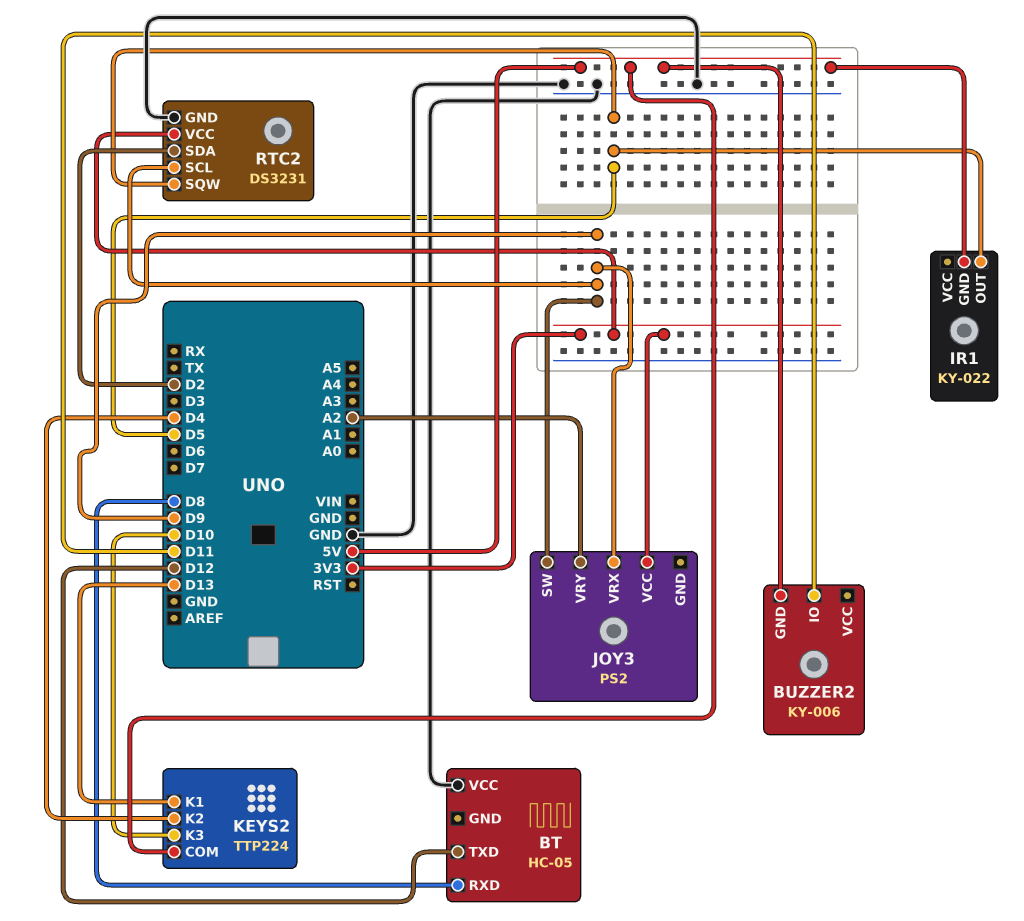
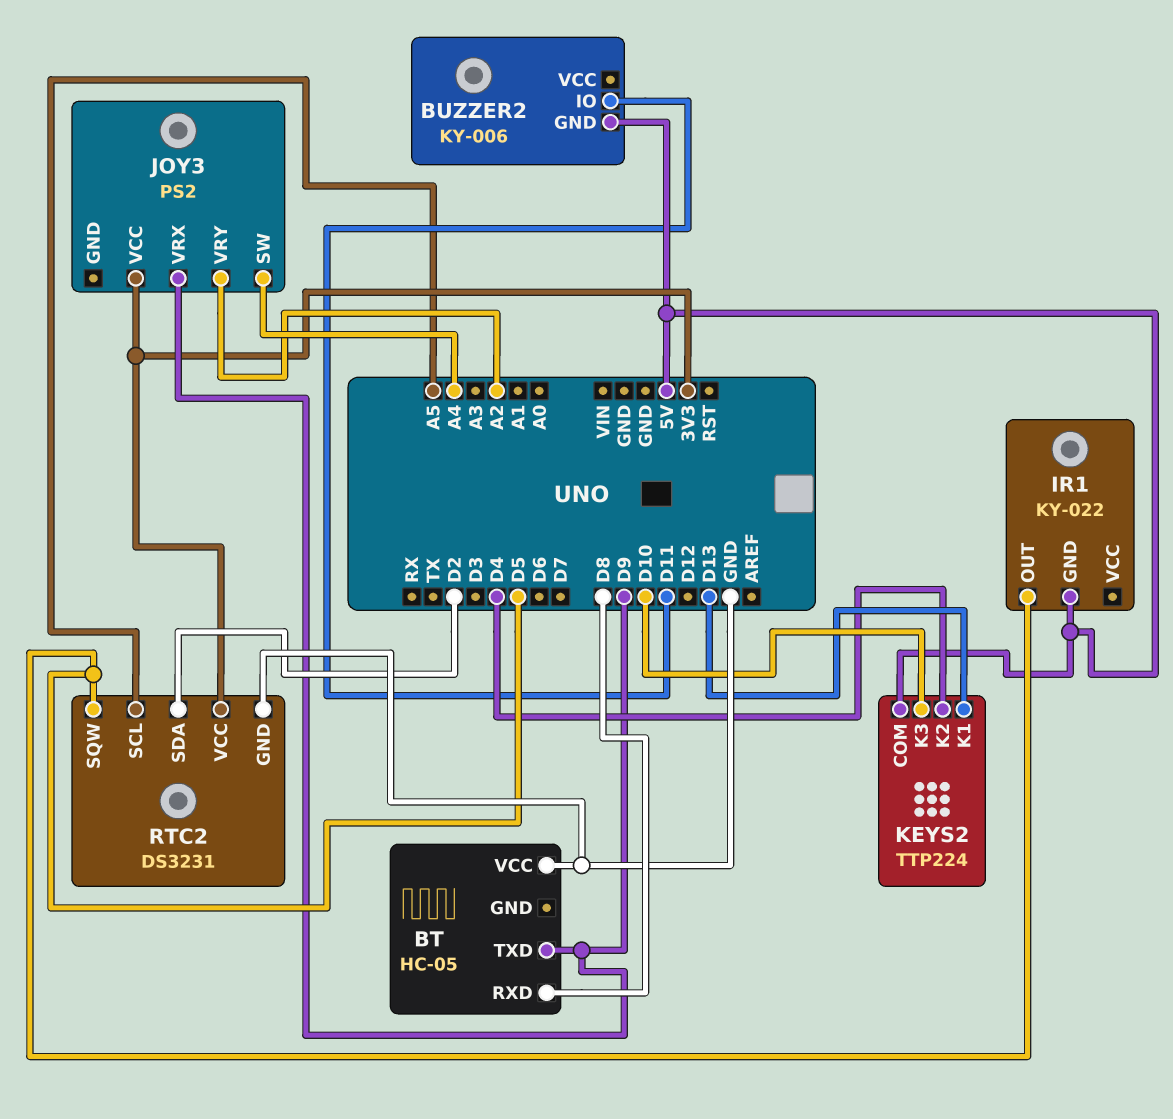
BT pin TXD: D12 -> D9
JOY3 pin SW: D9 -> A4
RTC2 pin SCL: D9 -> A5

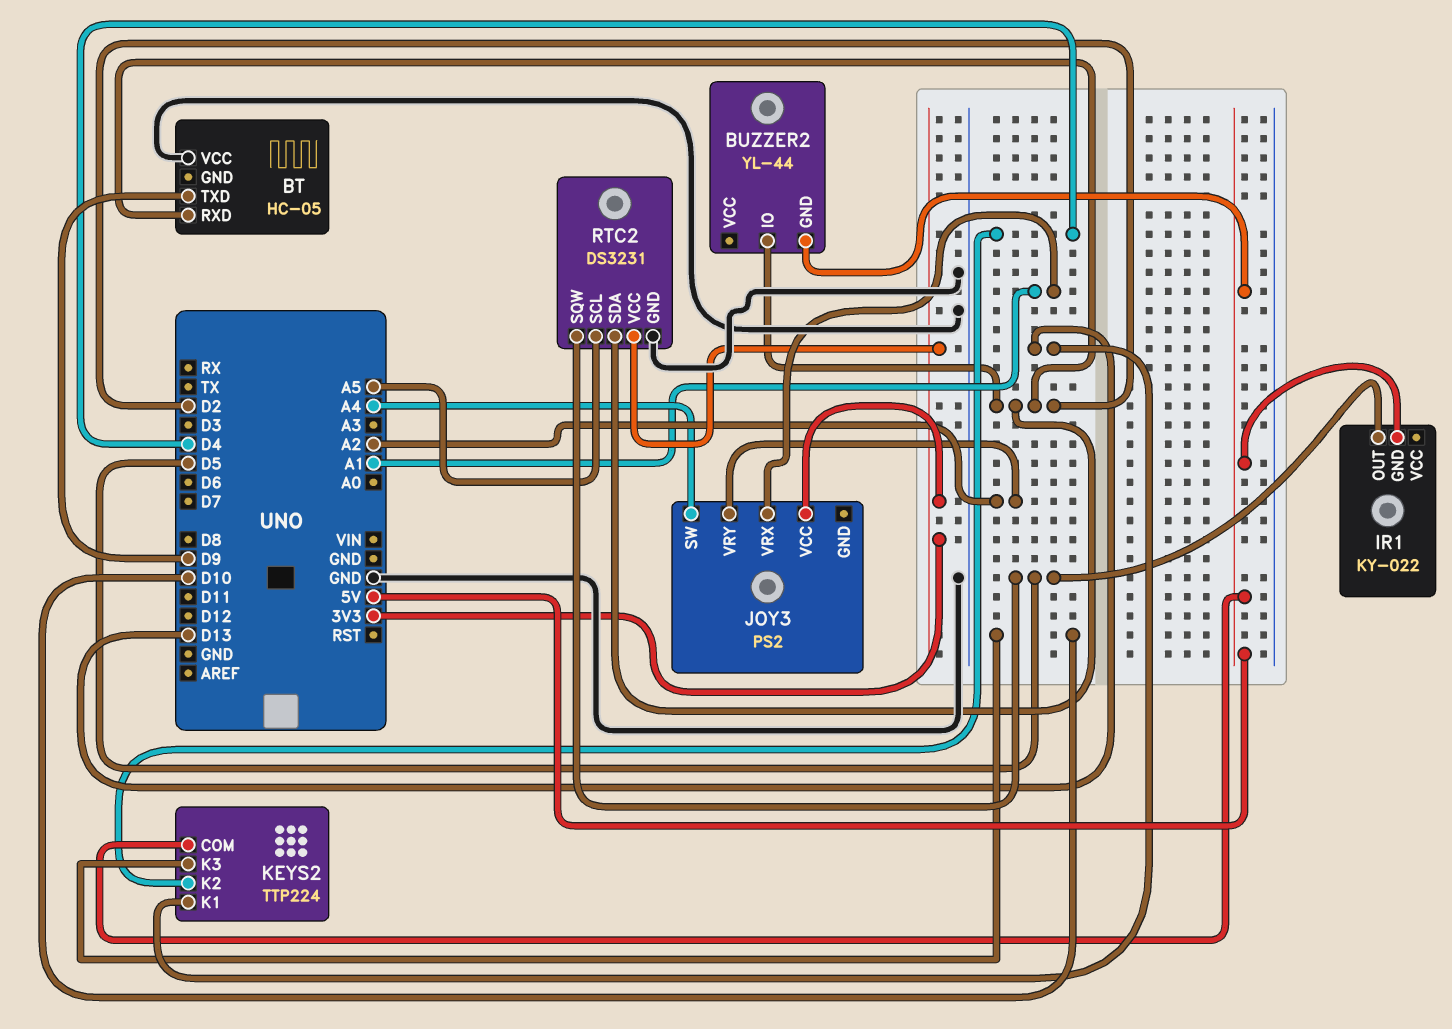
BT pin RXD: D8 -> D2
BUZZER2: KY-006 -> YL-44
BUZZER2 pin IO: D11 -> D2
JOY3 pin VRX: D9 -> A1

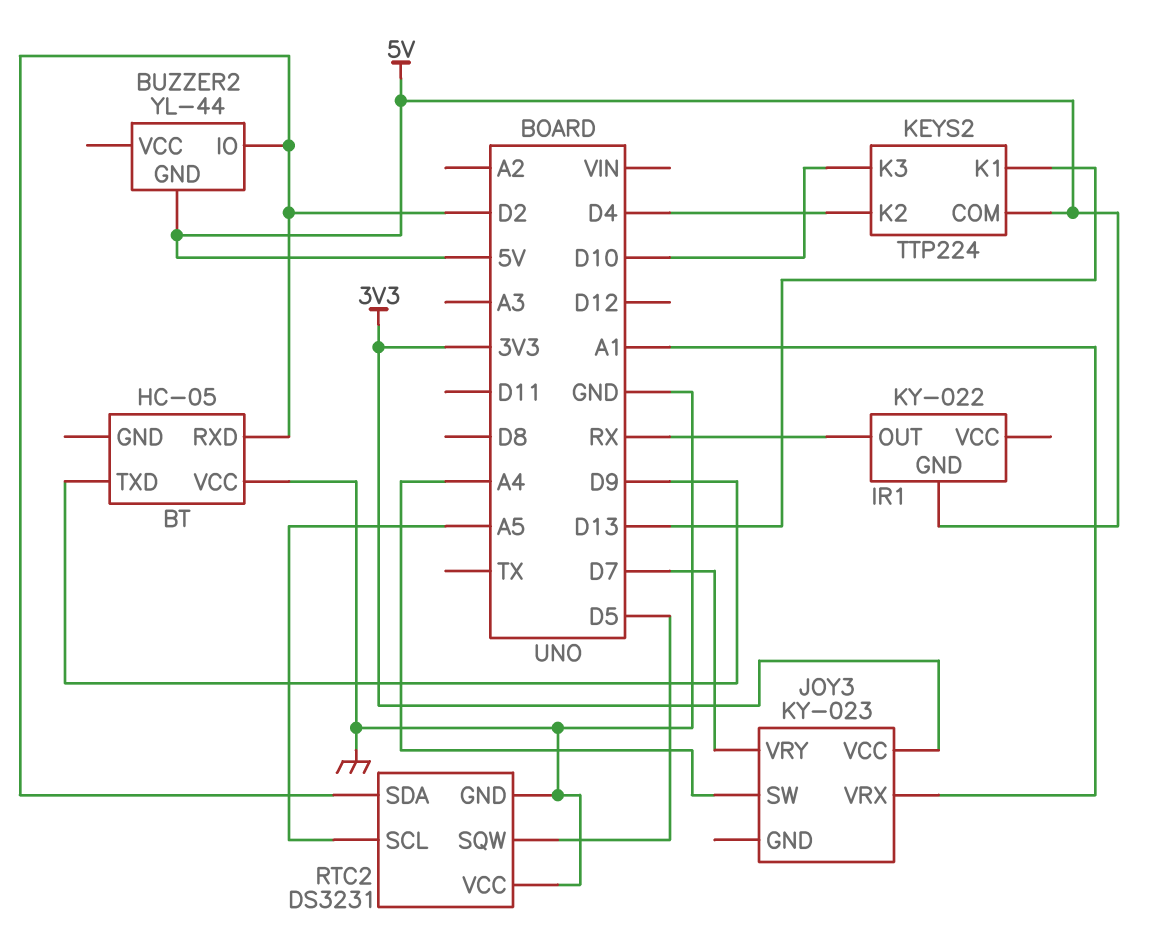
IR1 pin OUT: D5 -> RX
JOY3: PS2 -> KY-023
JOY3 pin VRY: A2 -> D7
RTC2 pin VCC: 3V3 -> GND

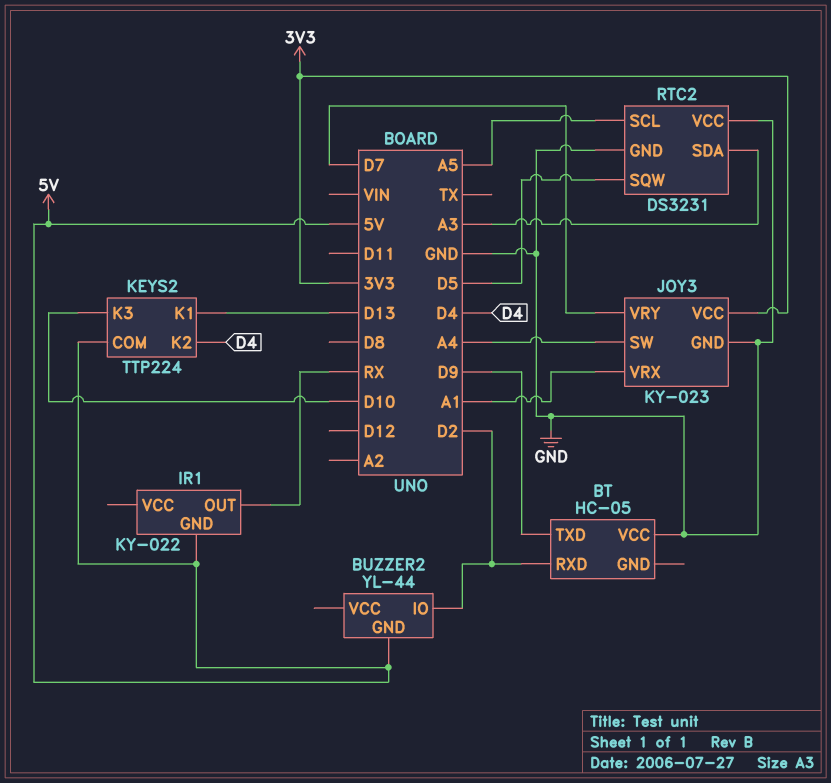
JOY3 pin GND: none -> GND
RTC2 pin SDA: D2 -> A3

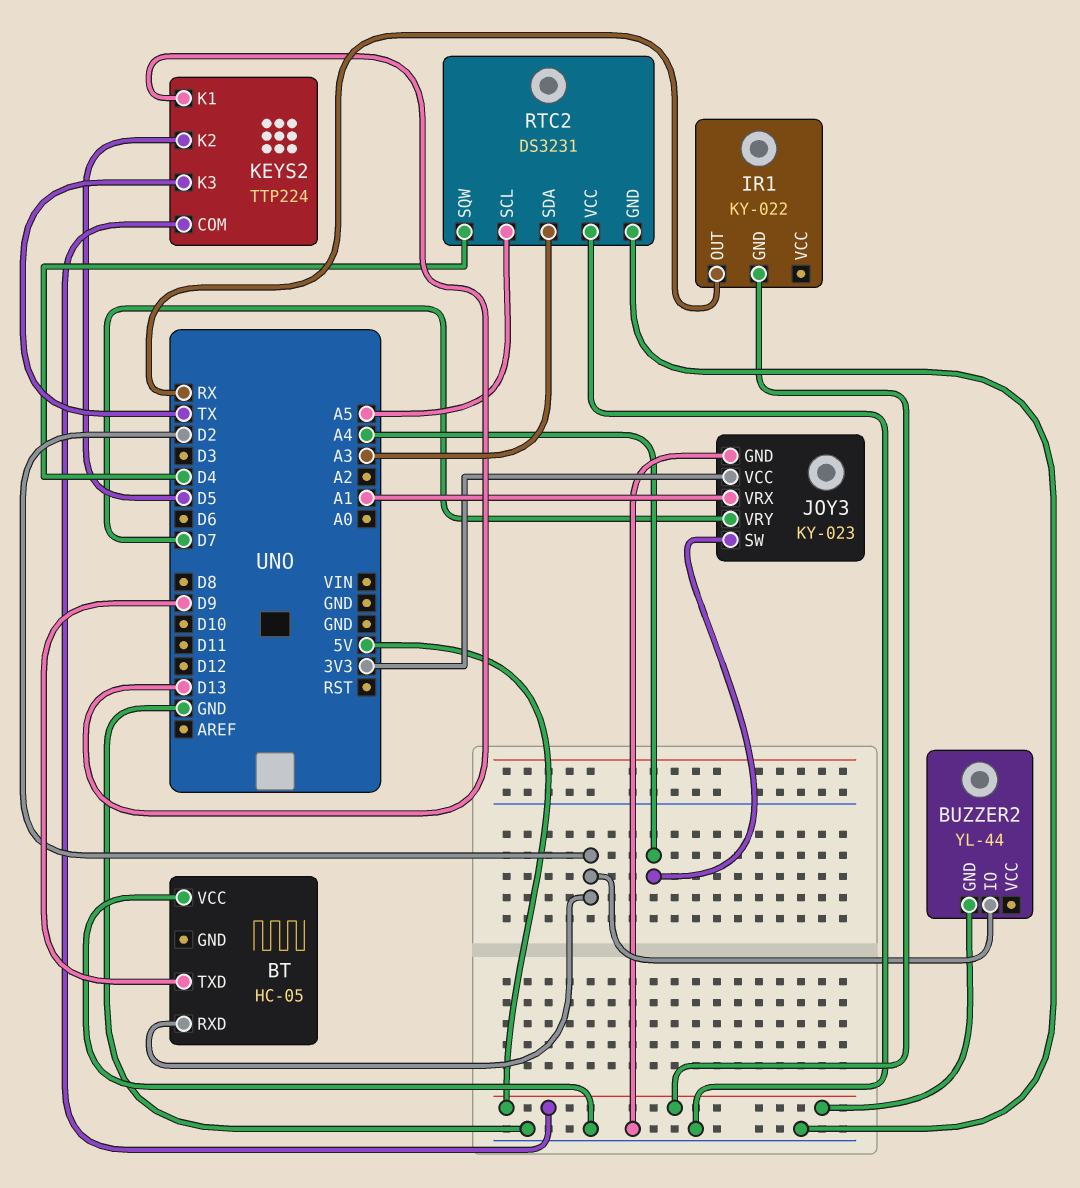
KEYS2 pin K2: D4 -> D5
KEYS2 pin K3: D10 -> TX
RTC2 pin SQW: D5 -> D4

